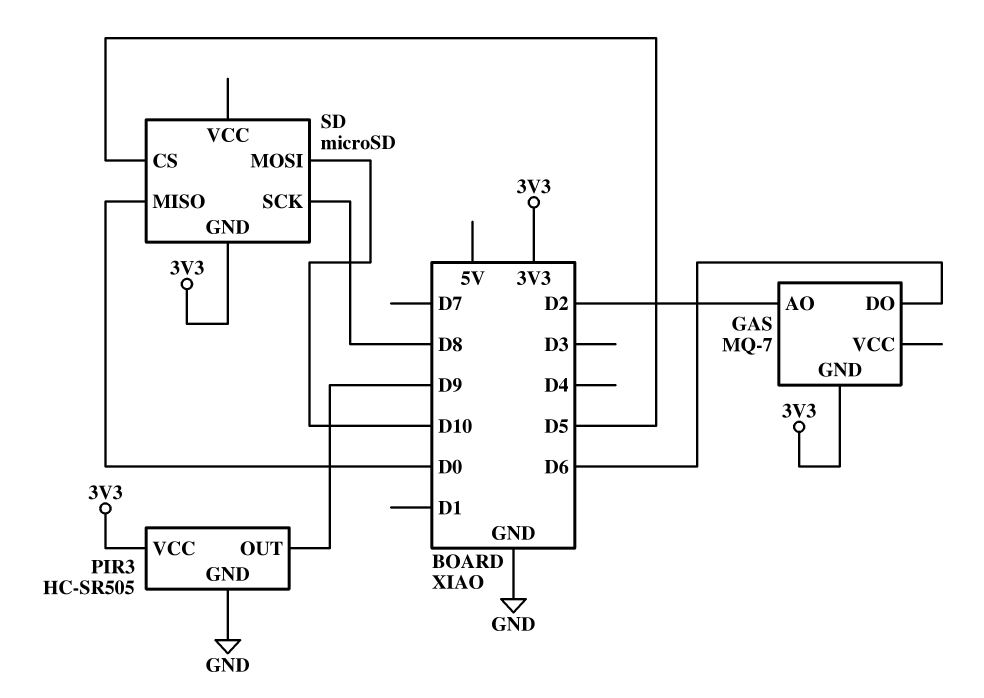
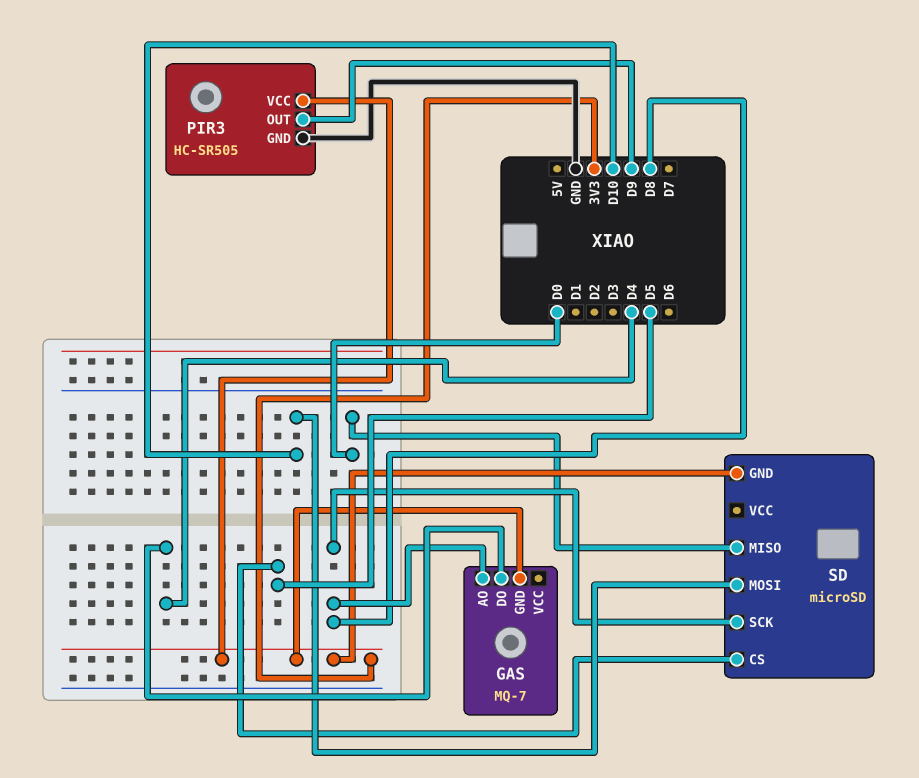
GAS pin AO: D2 -> D8
GAS pin DO: D6 -> D4

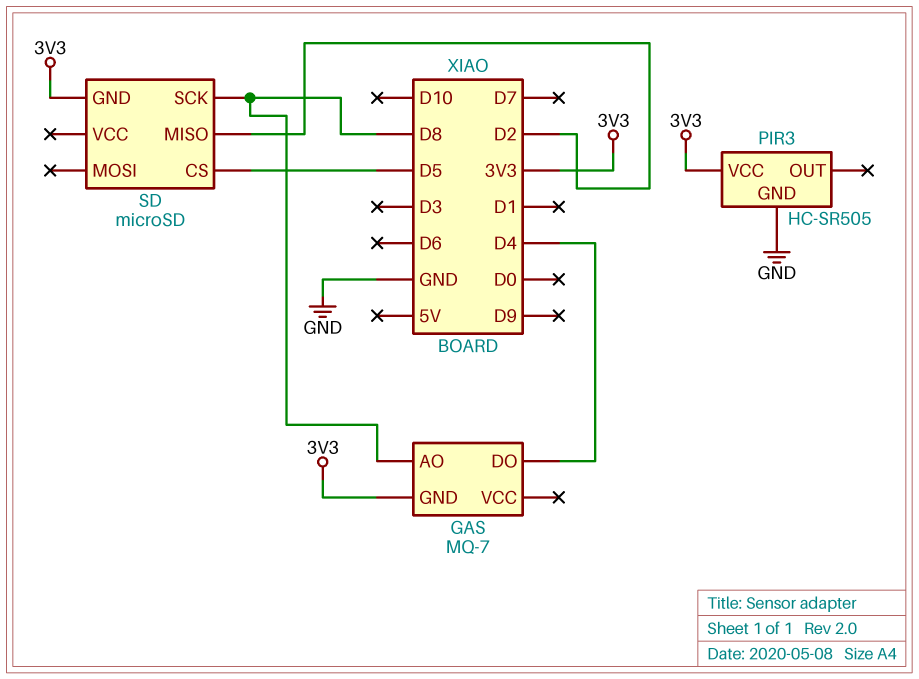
PIR3 pin OUT: D9 -> none
SD pin MISO: D0 -> D2
SD pin MOSI: D10 -> none

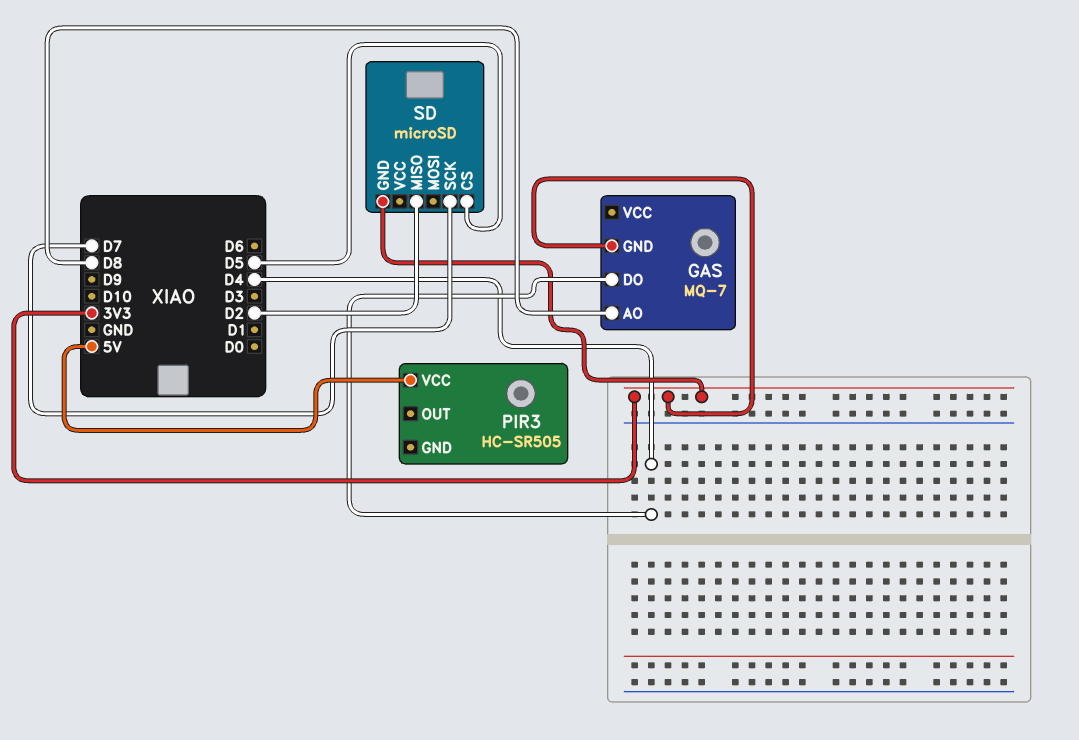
PIR3 pin GND: GND -> none
PIR3 pin VCC: 3V3 -> 5V
SD pin SCK: D8 -> D7

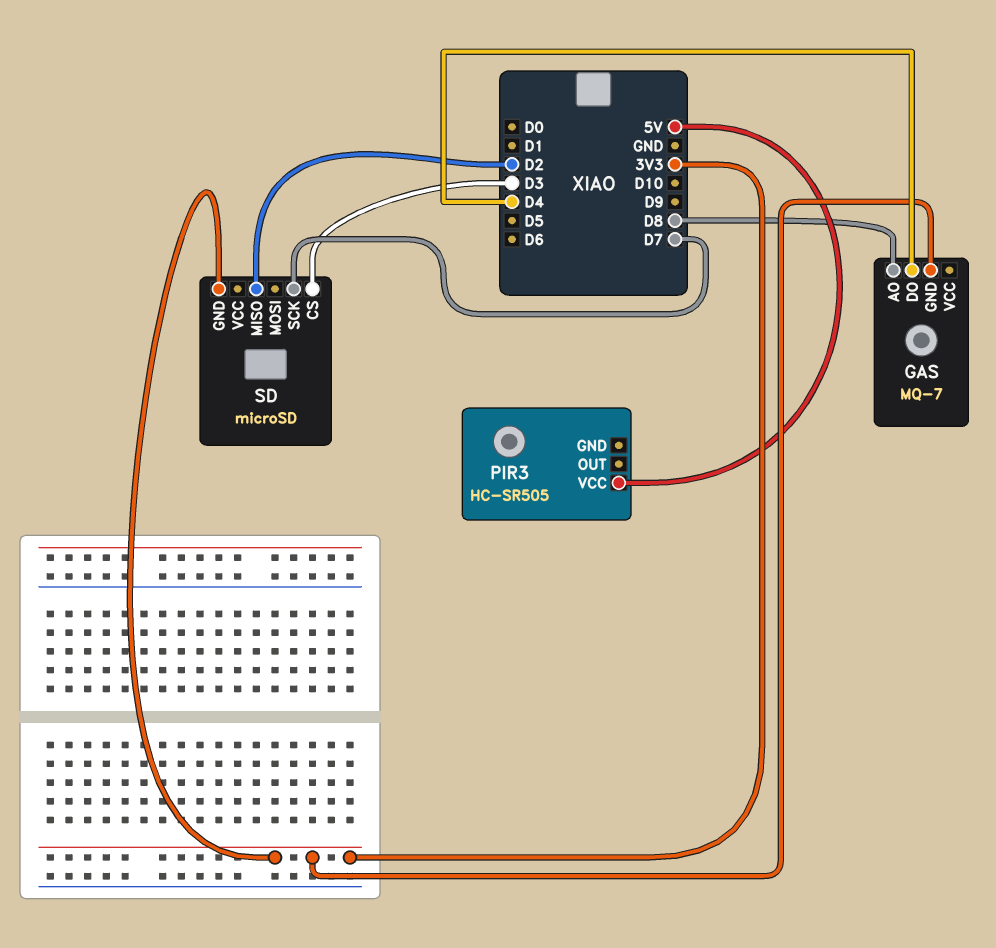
SD pin CS: D5 -> D3

